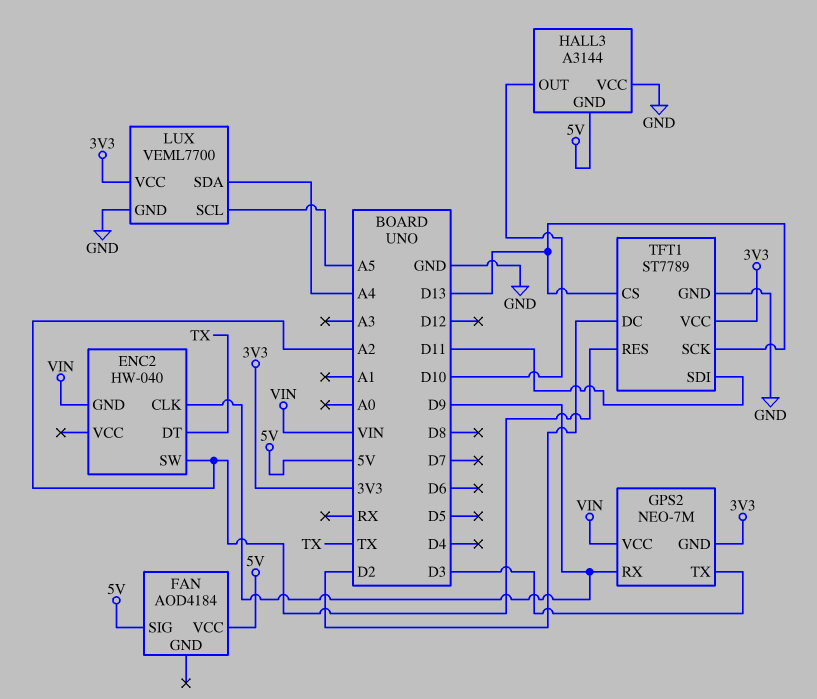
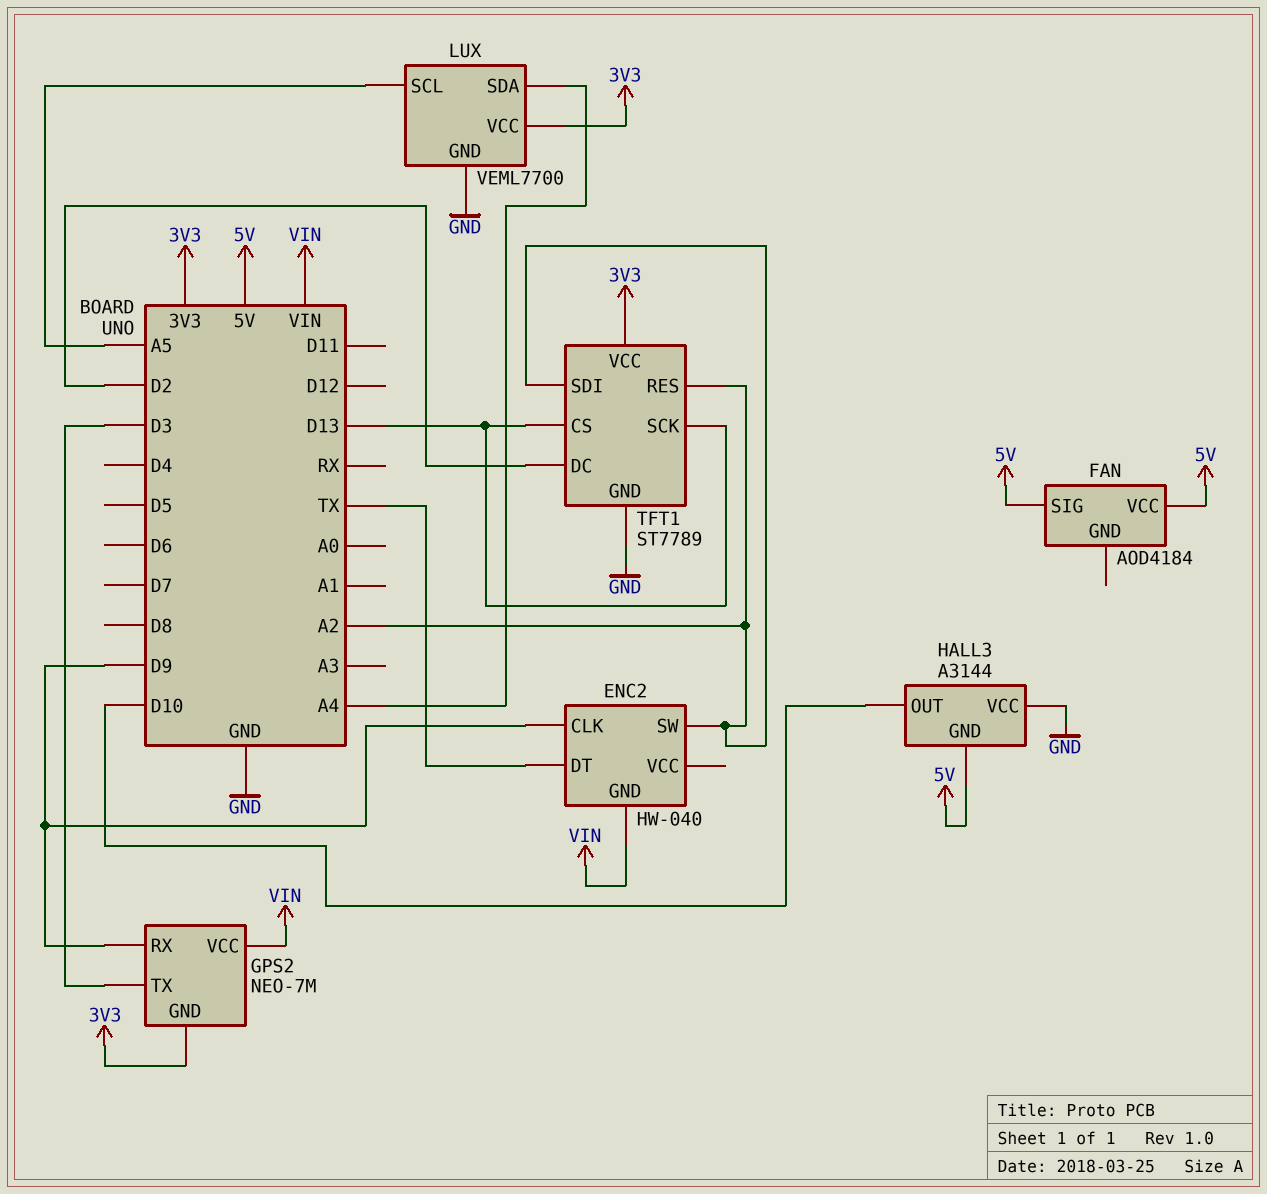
TFT1 pin SDI: D11 -> A2

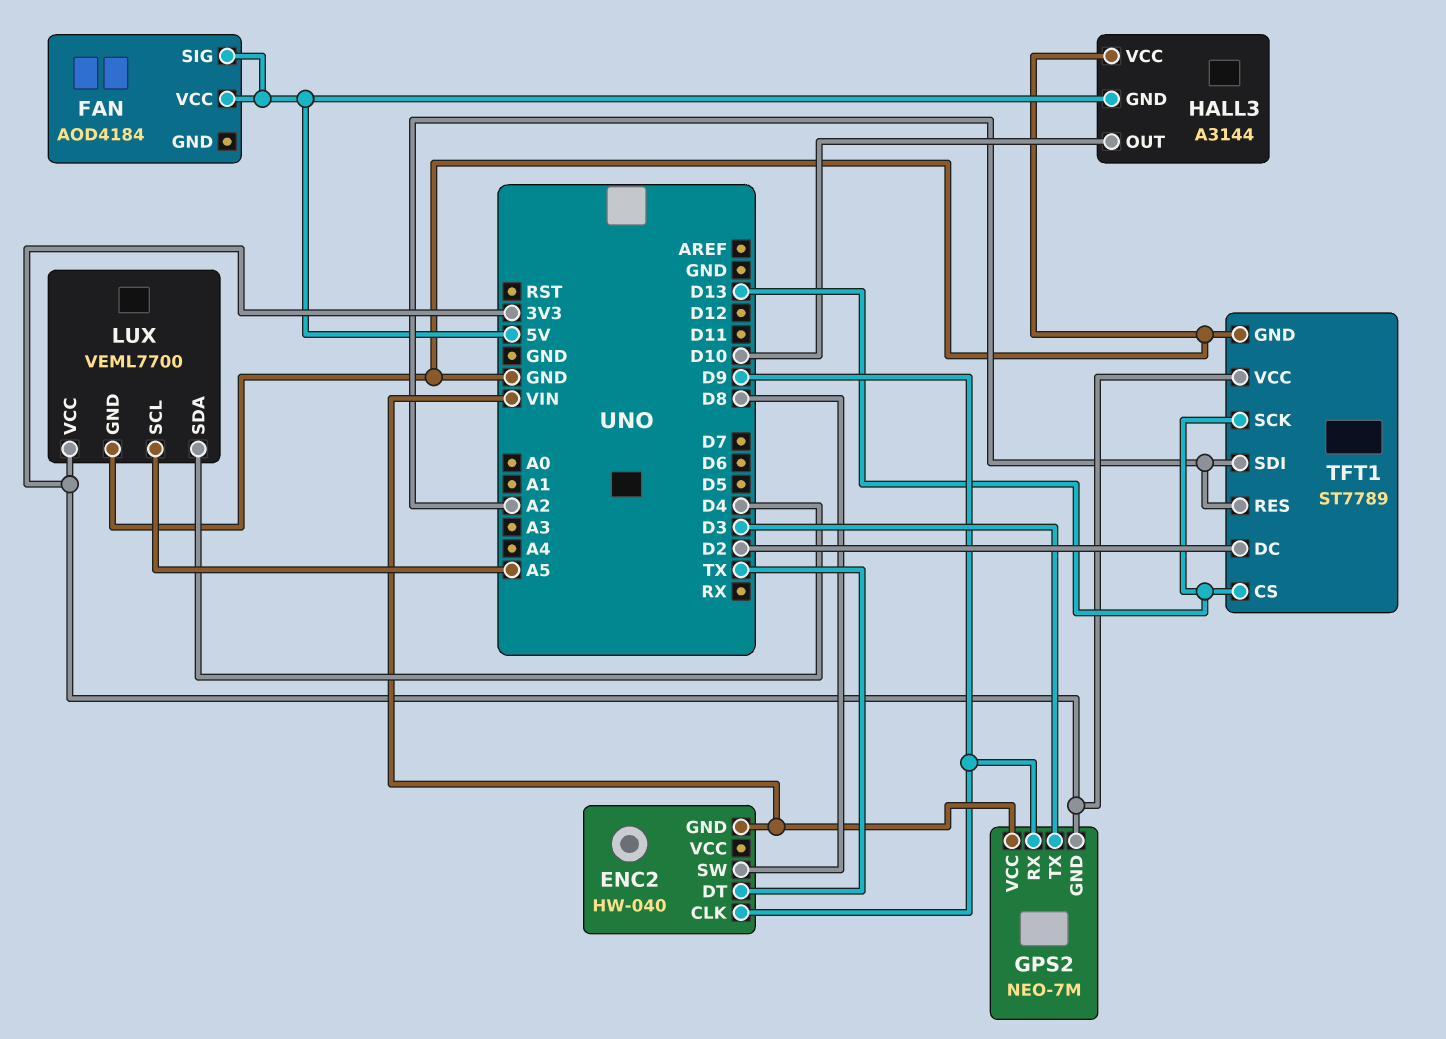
ENC2 pin SW: A2 -> D8
LUX pin SDA: A4 -> D4

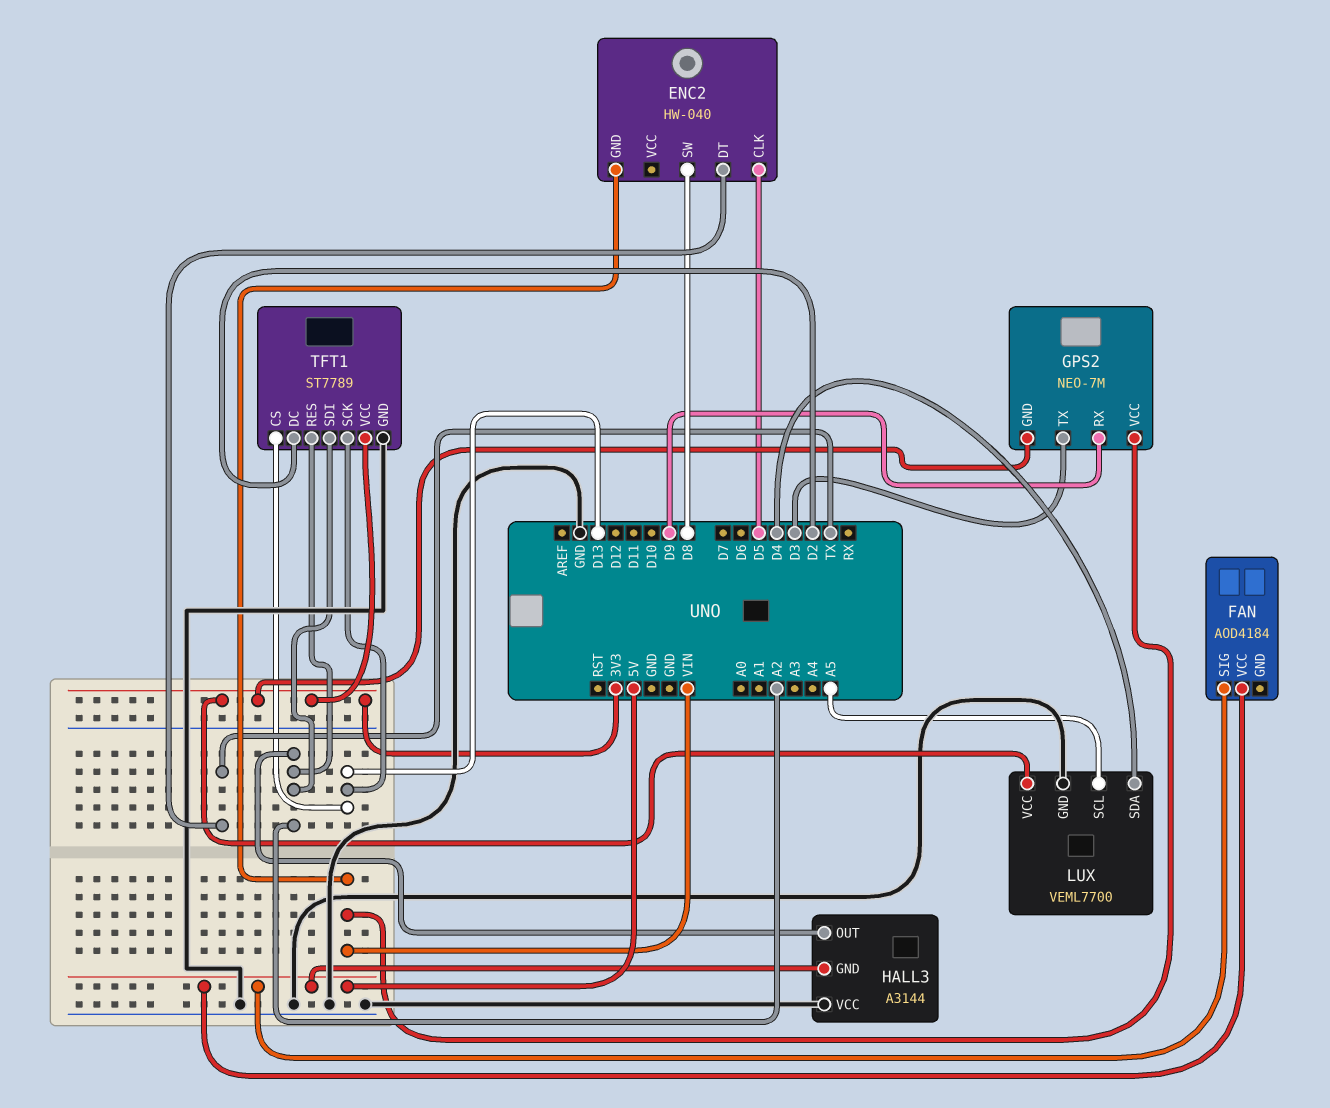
ENC2 pin CLK: D9 -> D5
HALL3 pin OUT: D10 -> A2

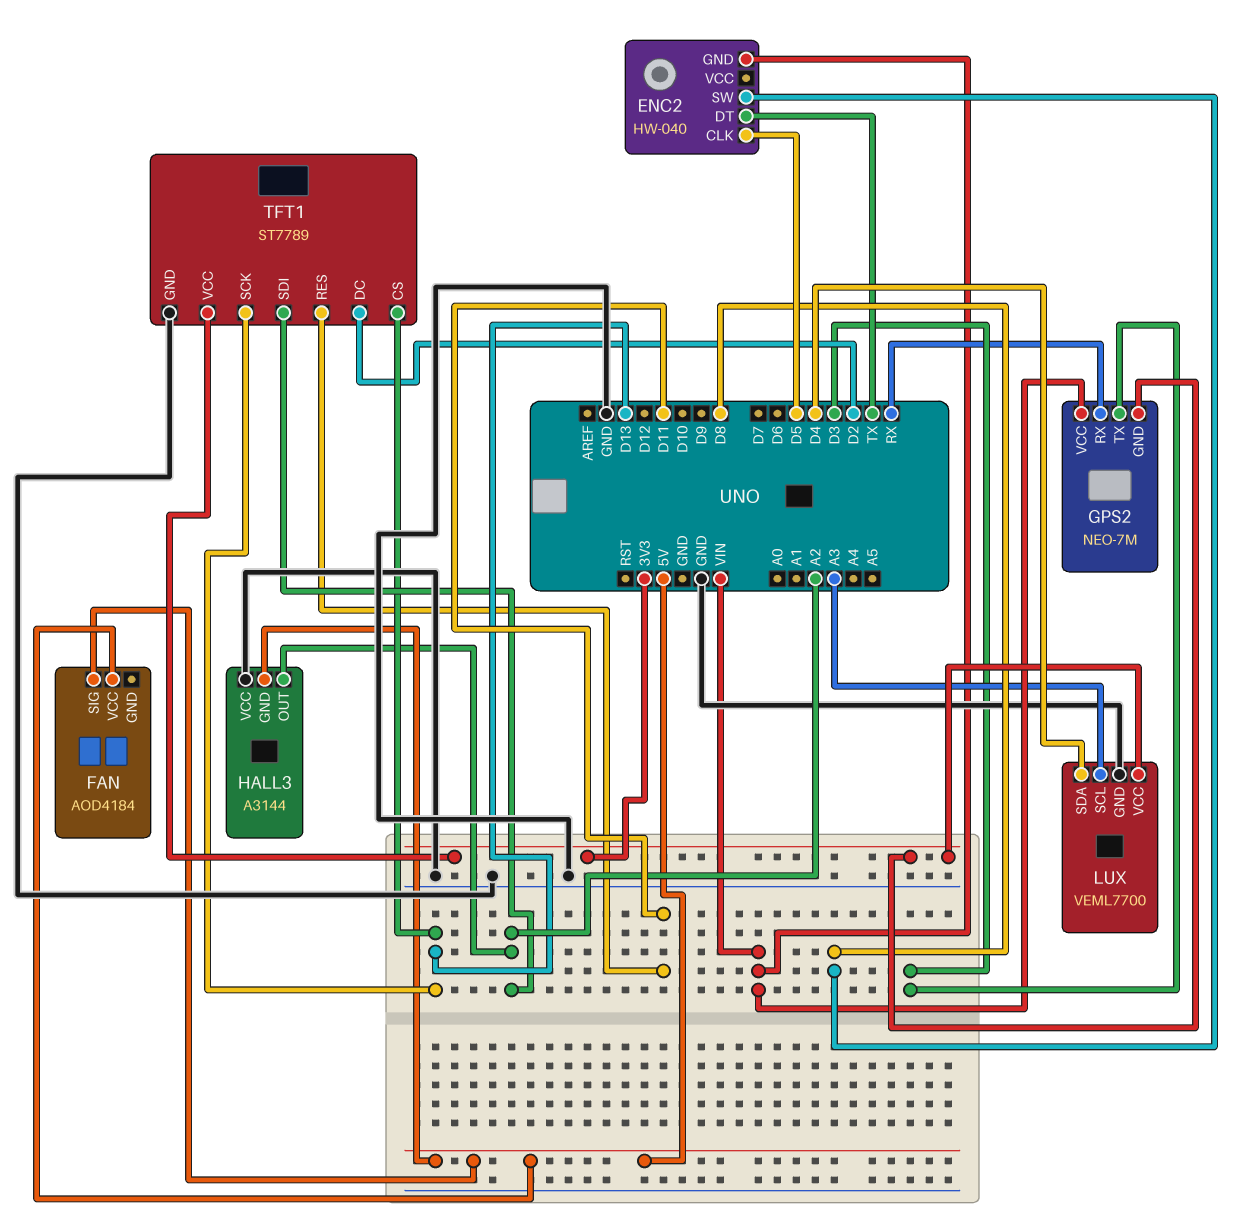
GPS2 pin RX: D9 -> RX
LUX pin SCL: A5 -> A3
TFT1 pin RES: A2 -> D11

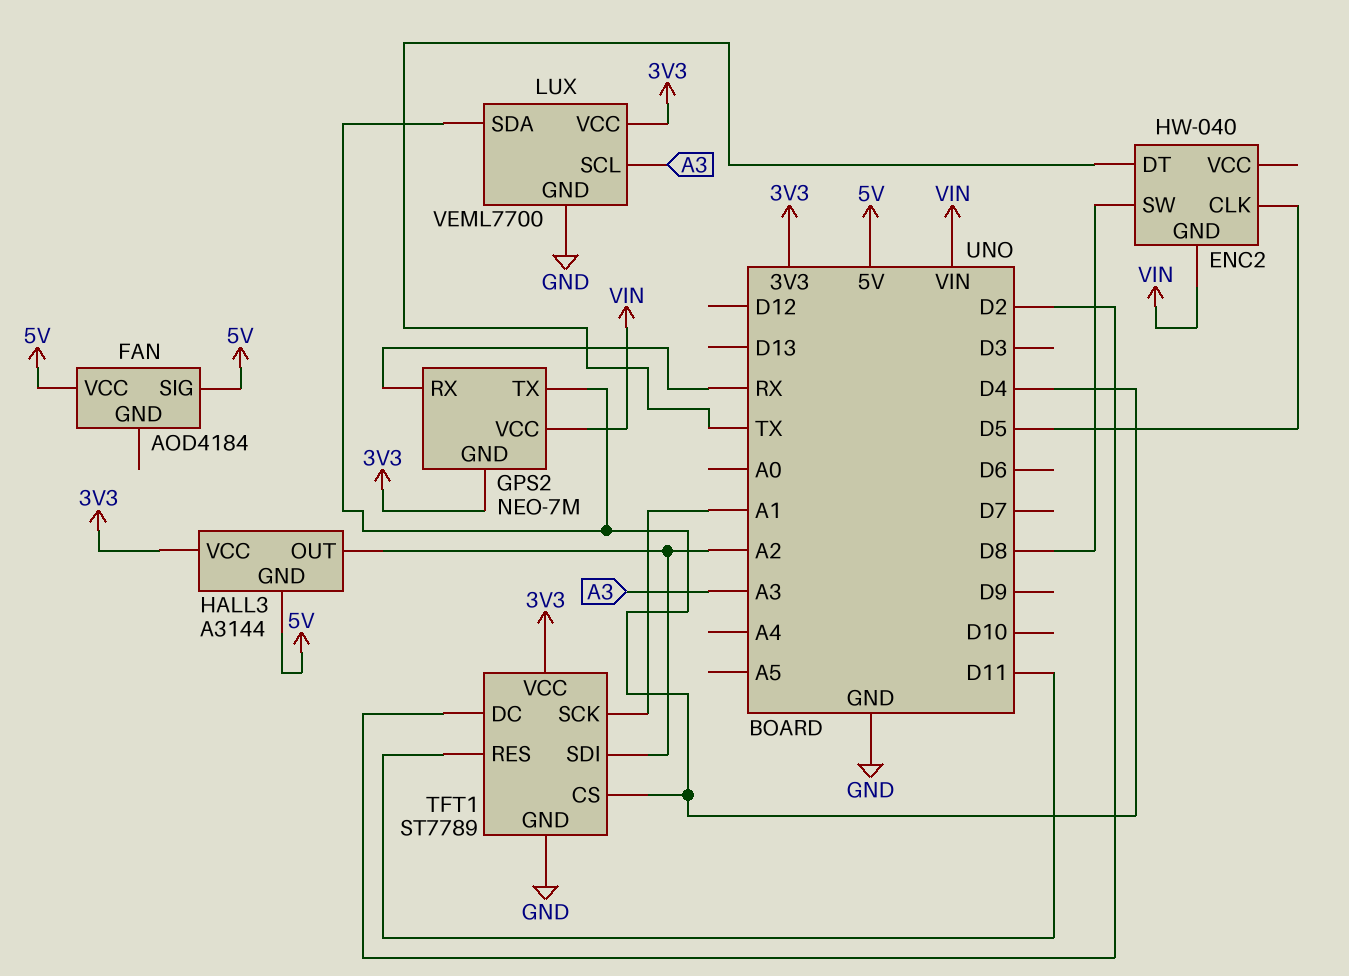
GPS2 pin TX: D3 -> D4
HALL3 pin VCC: GND -> 3V3
TFT1 pin CS: D13 -> D4
TFT1 pin SCK: D13 -> A1

